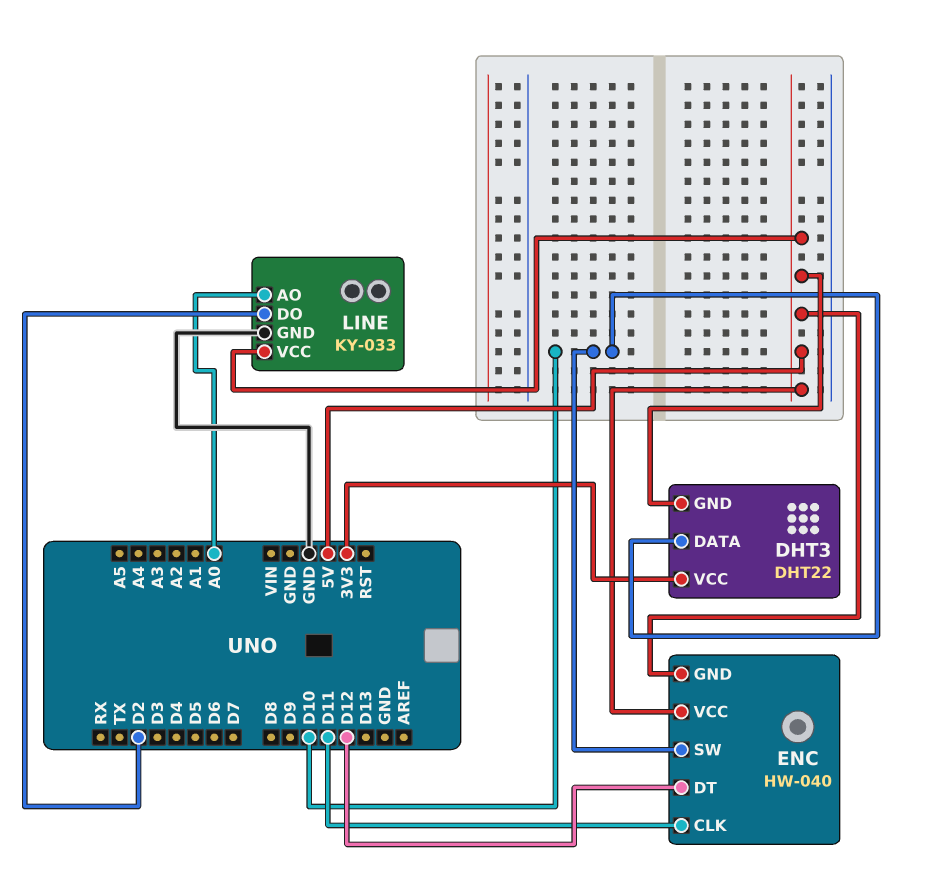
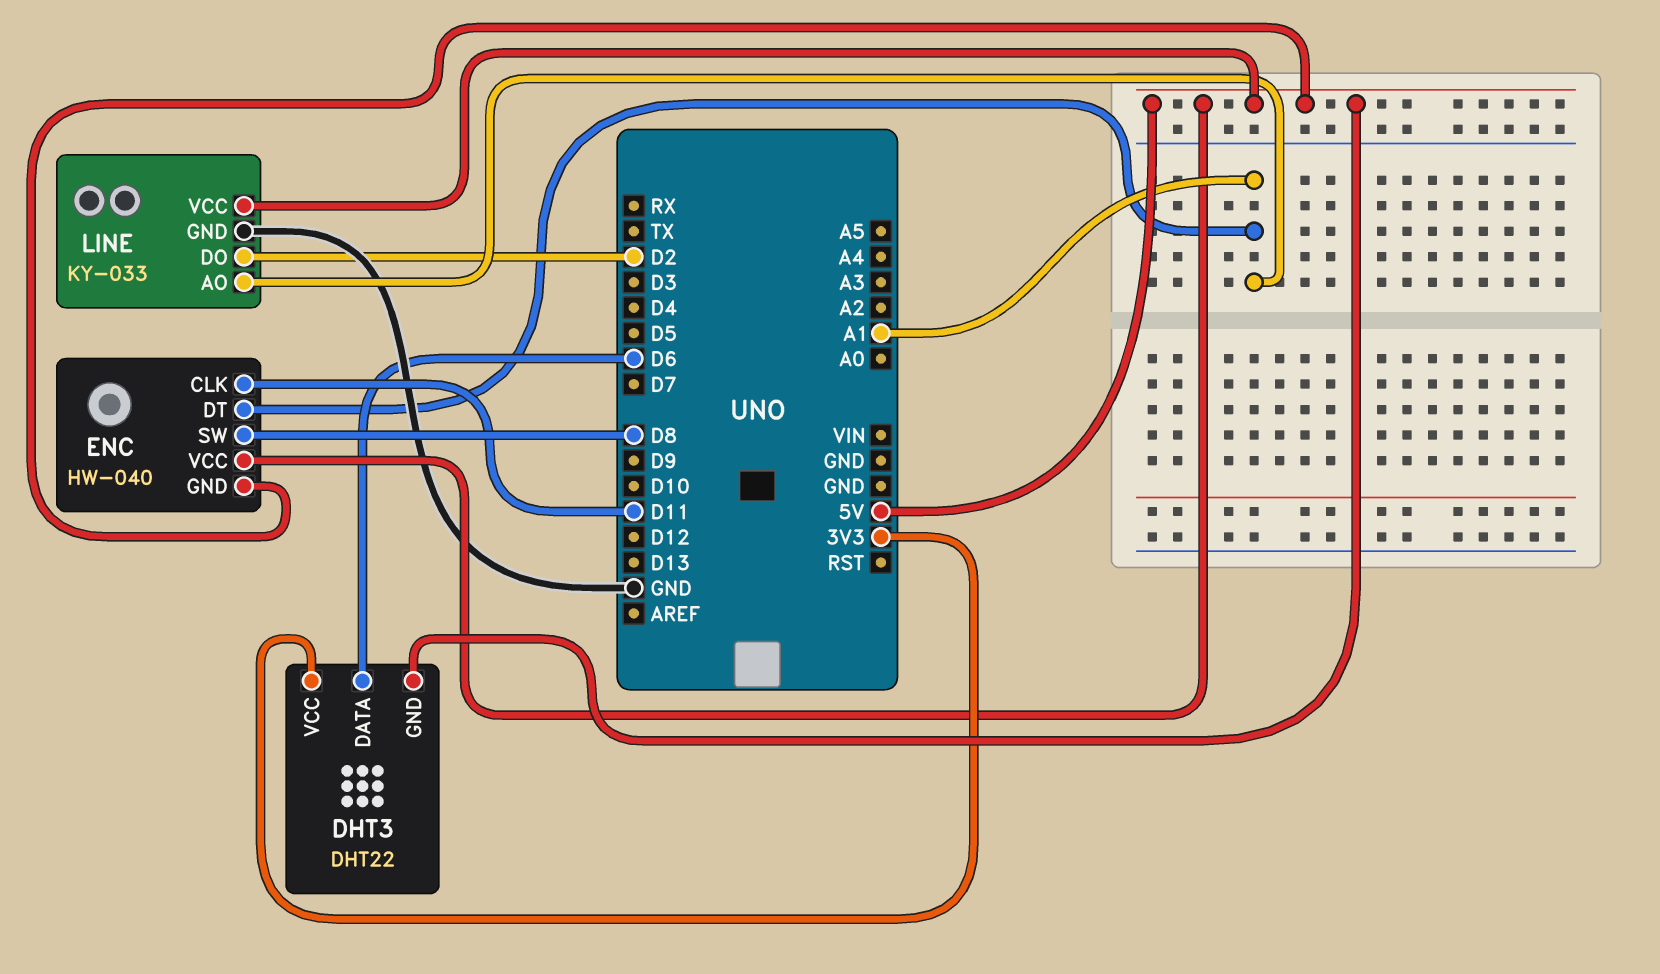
DHT3 pin DATA: D10 -> D6
ENC pin DT: D12 -> A1
ENC pin SW: D10 -> D8
LINE pin AO: A0 -> A1

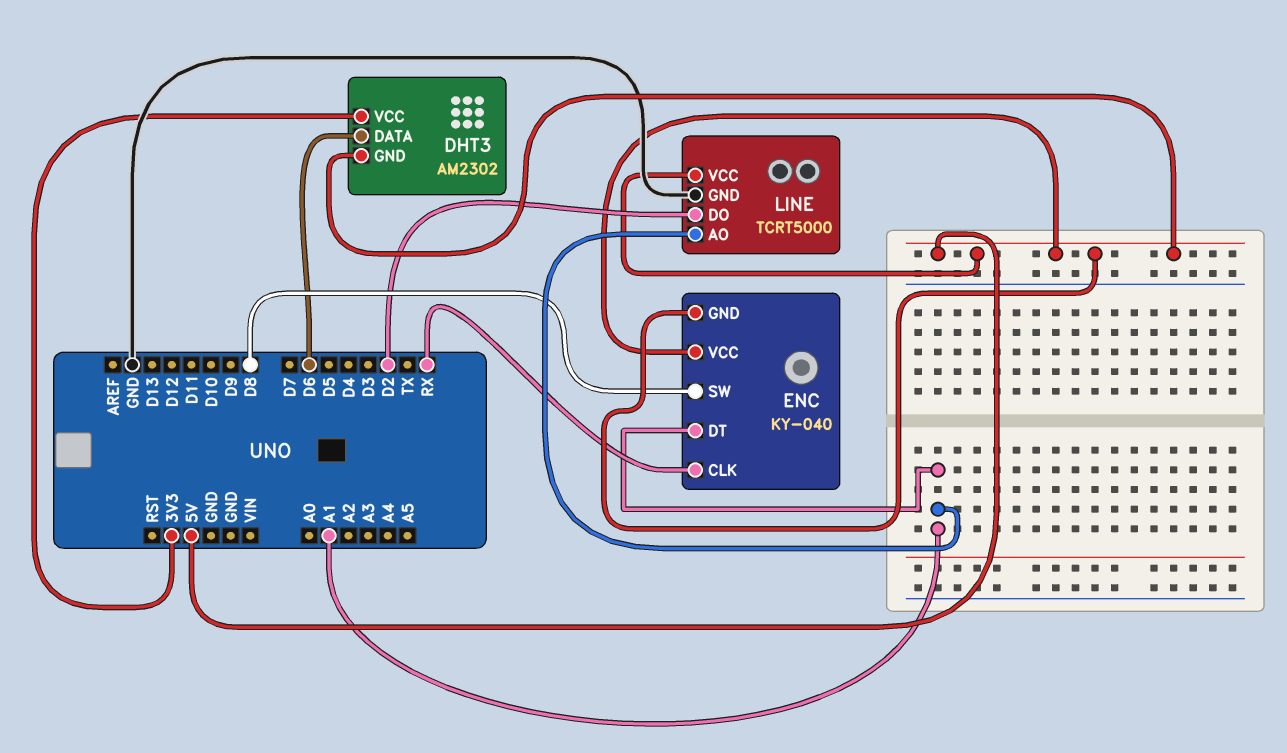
DHT3: DHT22 -> AM2302
ENC: HW-040 -> KY-040
ENC pin CLK: D11 -> RX
LINE: KY-033 -> TCRT5000

